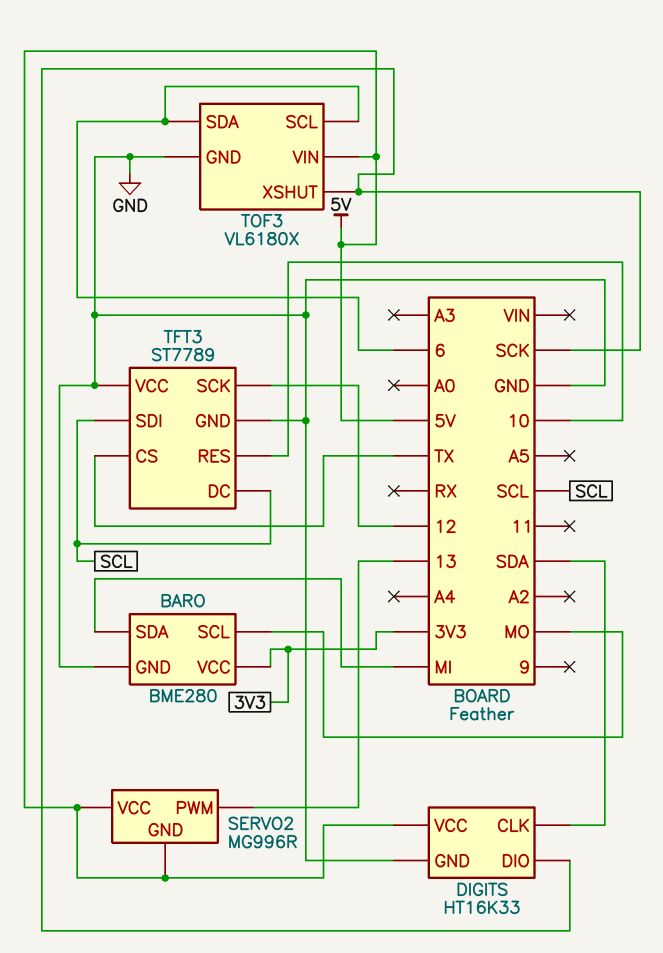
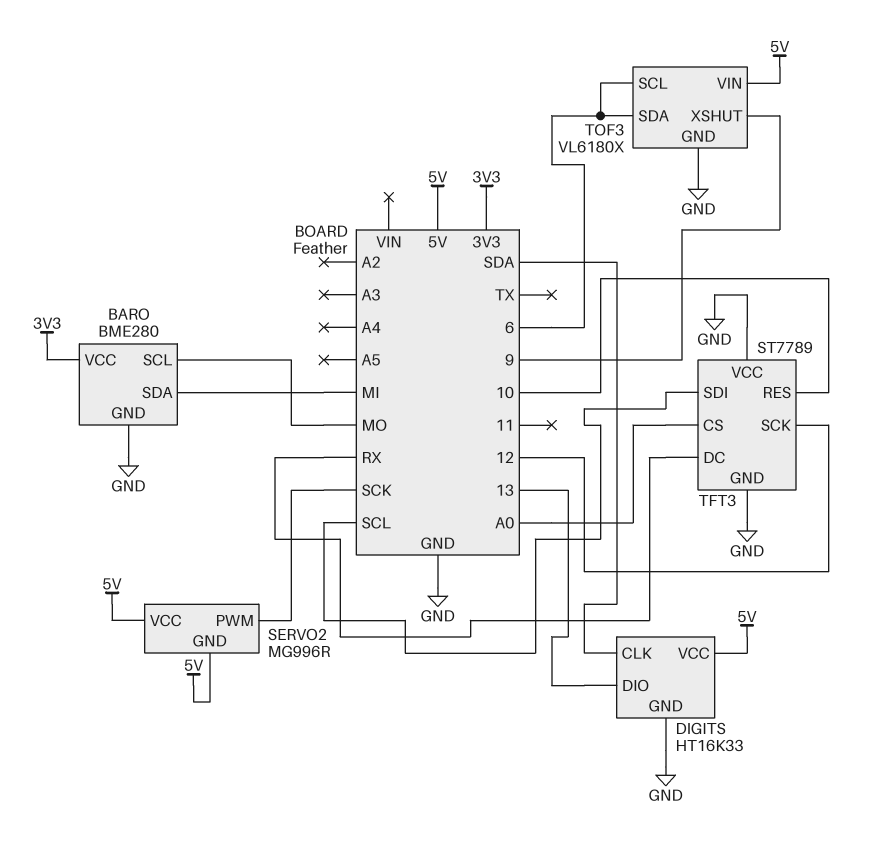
DIGITS pin DIO: SCK -> 13
SERVO2 pin PWM: 13 -> SCK
TFT3 pin CS: TX -> A0
TFT3 pin DC: SCL -> RX
TOF3 pin XSHUT: SCK -> 9

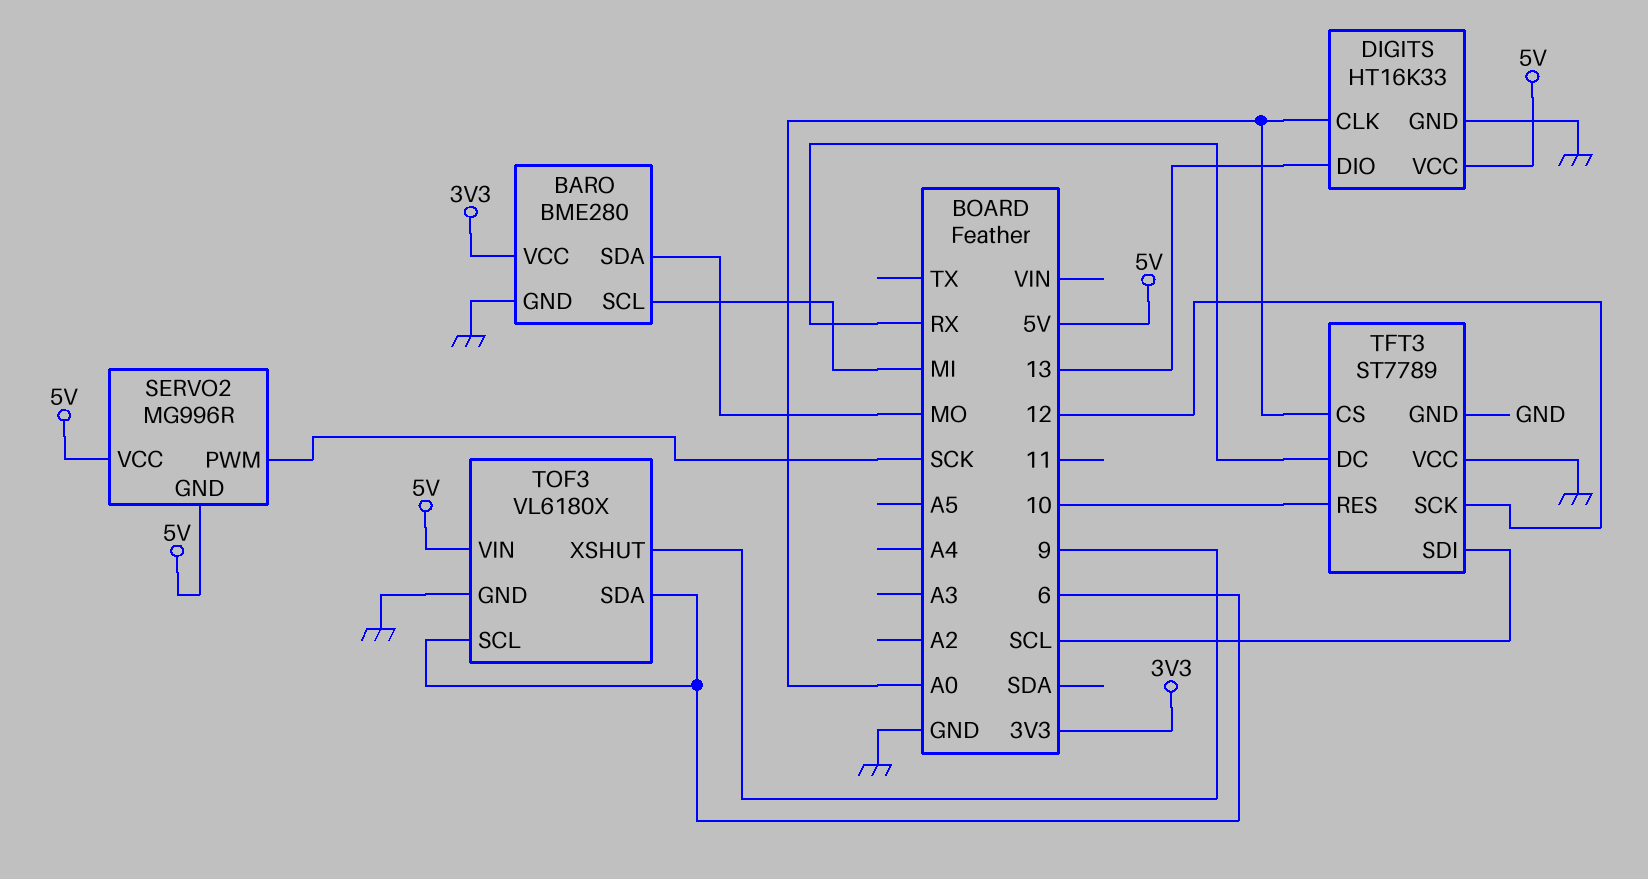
BARO pin SCL: MO -> MI
BARO pin SDA: MI -> MO
DIGITS pin CLK: SDA -> A0

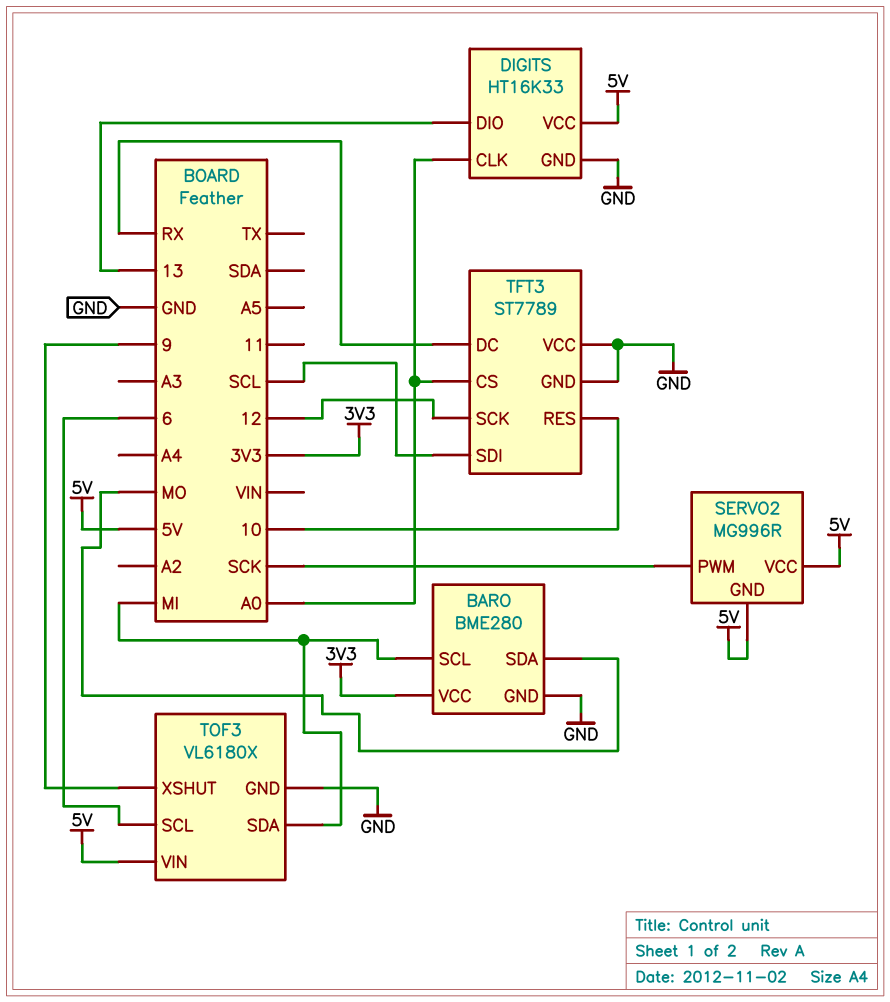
TOF3 pin SDA: 6 -> MI

